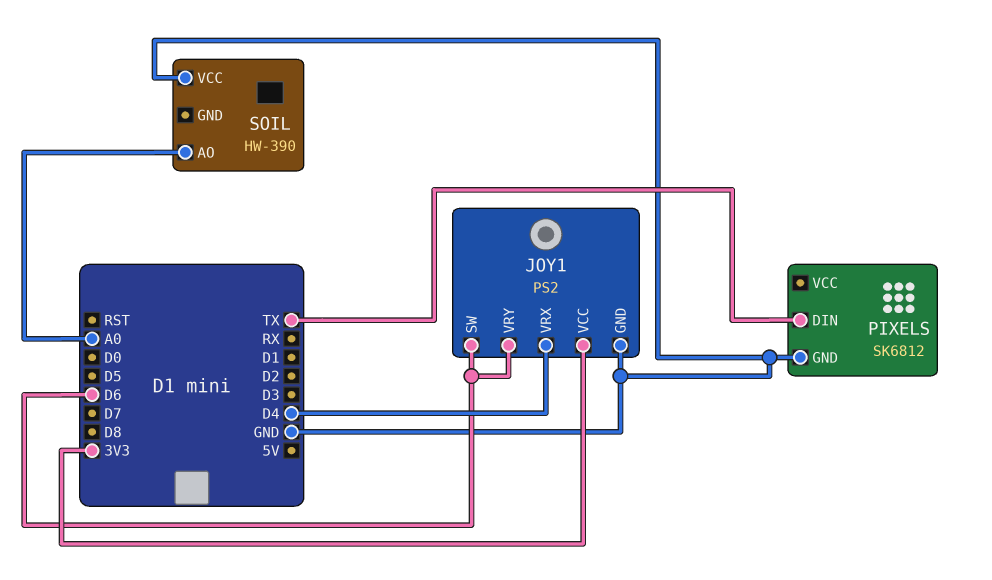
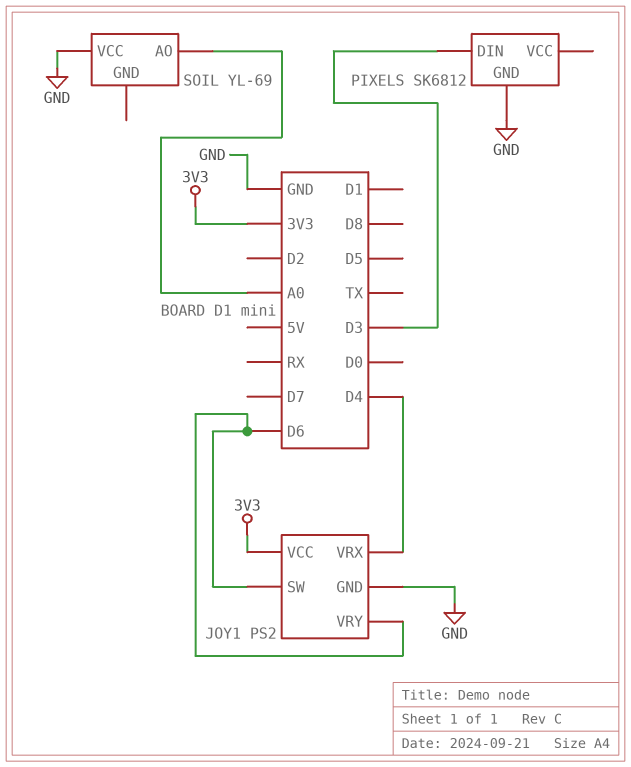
PIXELS pin DIN: TX -> D3
SOIL: HW-390 -> YL-69

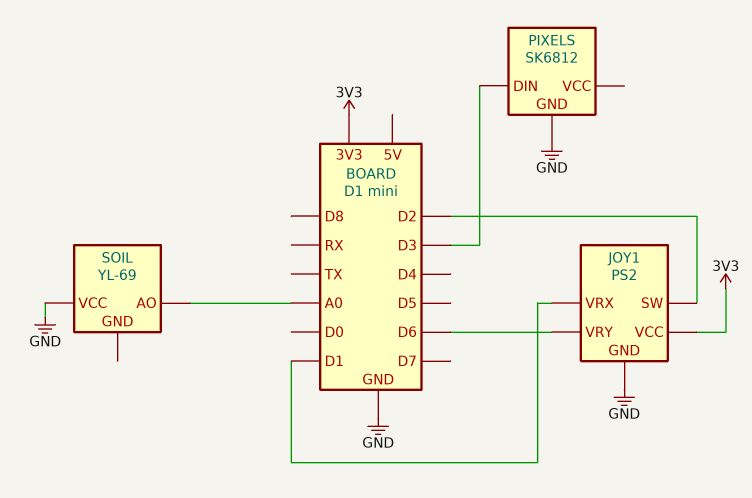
JOY1 pin SW: D6 -> D2
JOY1 pin VRX: D4 -> D1

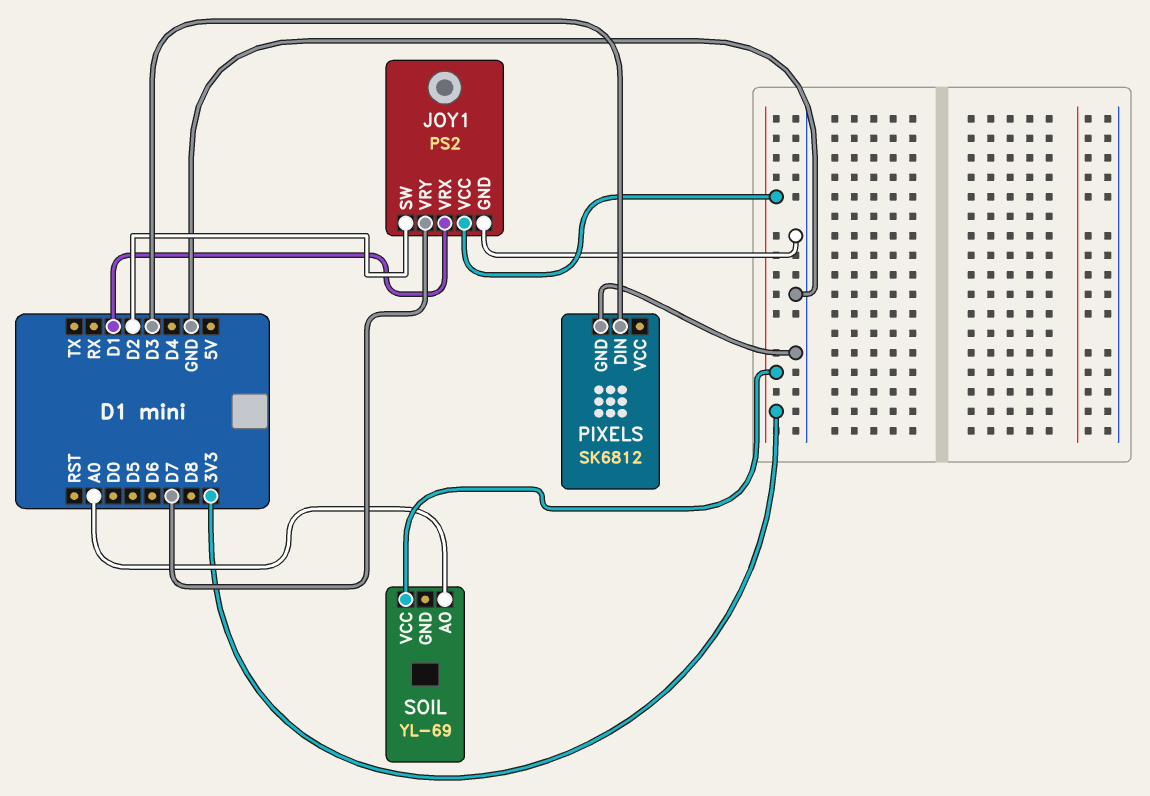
JOY1 pin VRY: D6 -> D7
SOIL pin VCC: GND -> 3V3

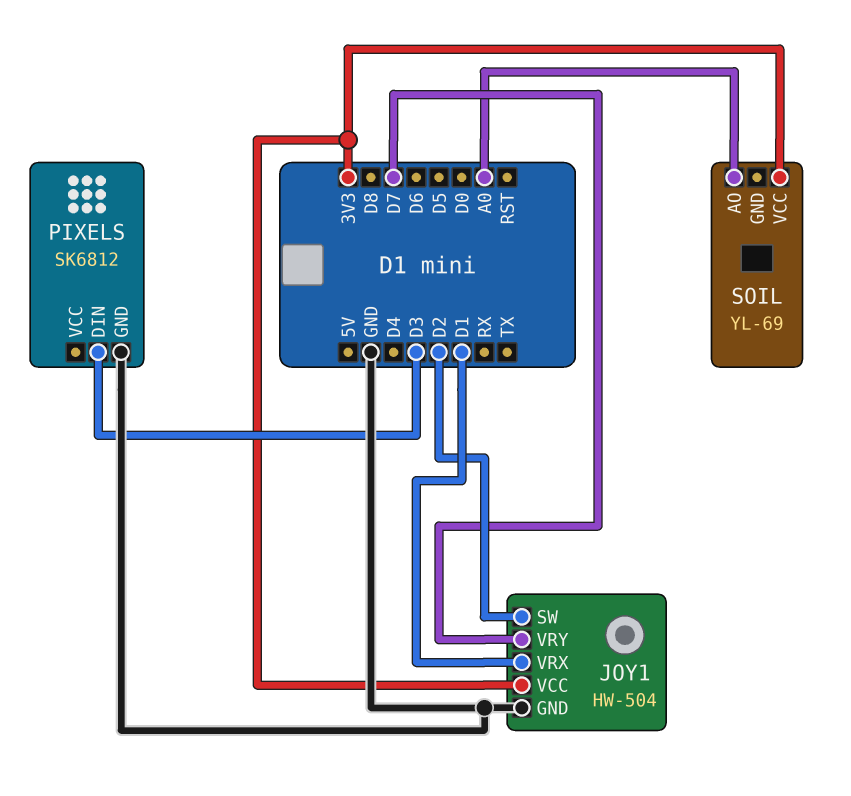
JOY1: PS2 -> HW-504

